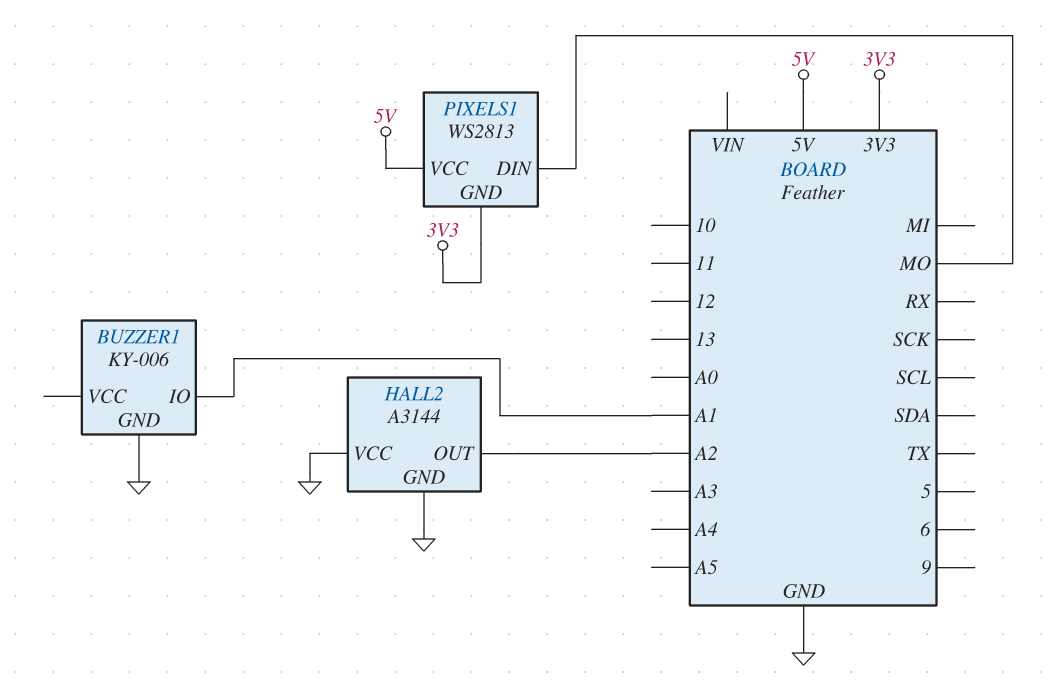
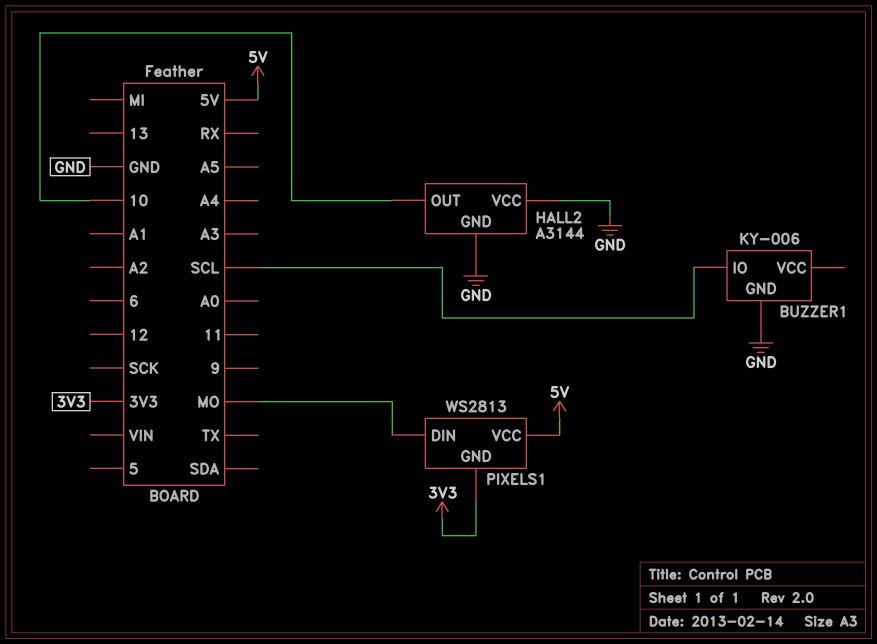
BUZZER1 pin IO: A1 -> SCL
HALL2 pin OUT: A2 -> 10

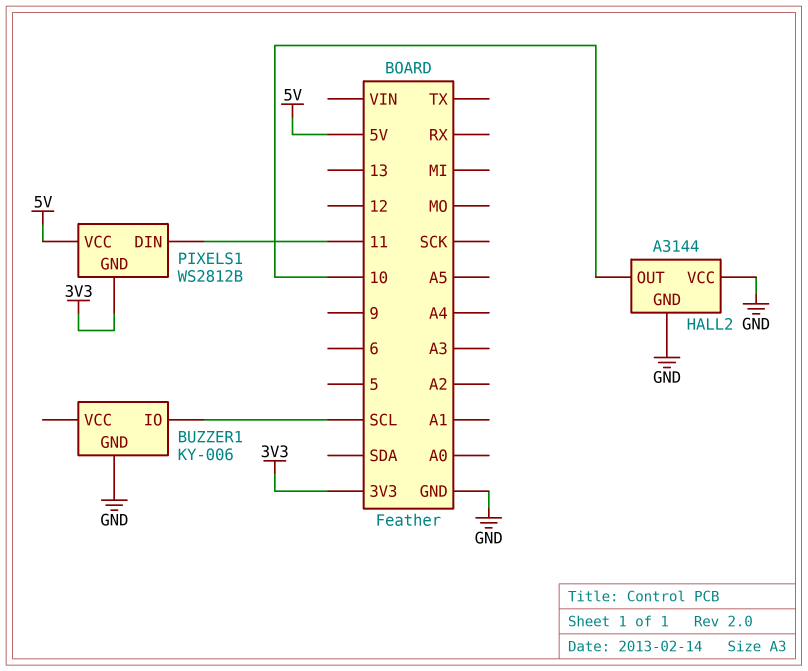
PIXELS1: WS2813 -> WS2812B
PIXELS1 pin DIN: MO -> 11

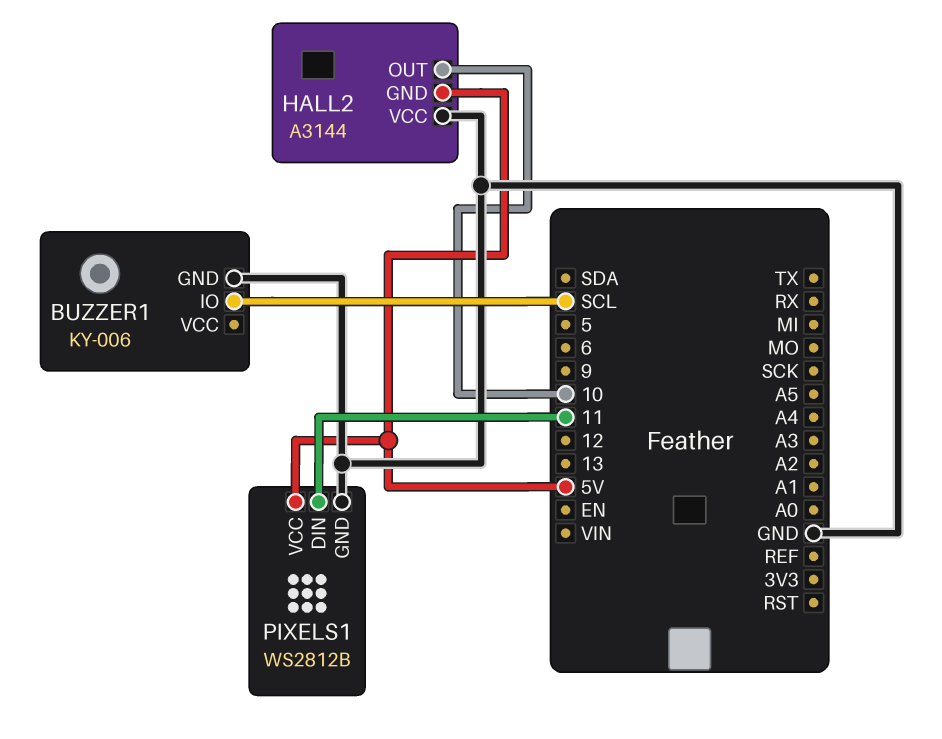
HALL2 pin GND: GND -> 5V
PIXELS1 pin GND: 3V3 -> GND

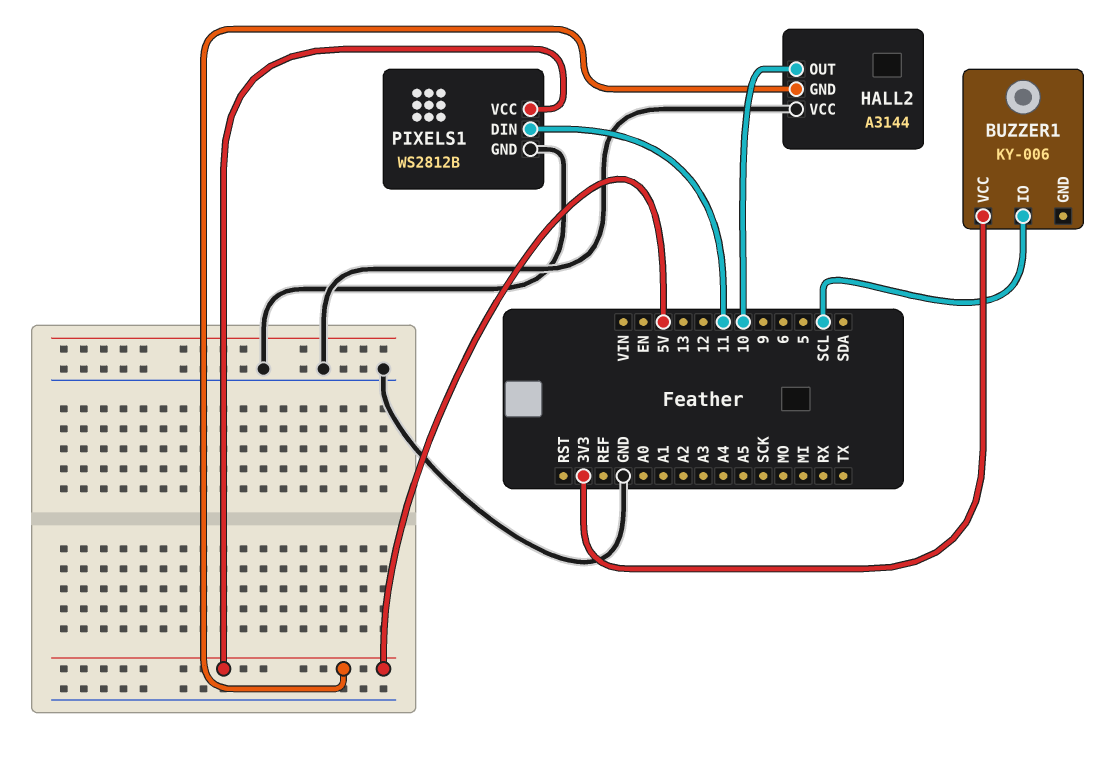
BUZZER1 pin GND: GND -> none
BUZZER1 pin VCC: none -> 3V3

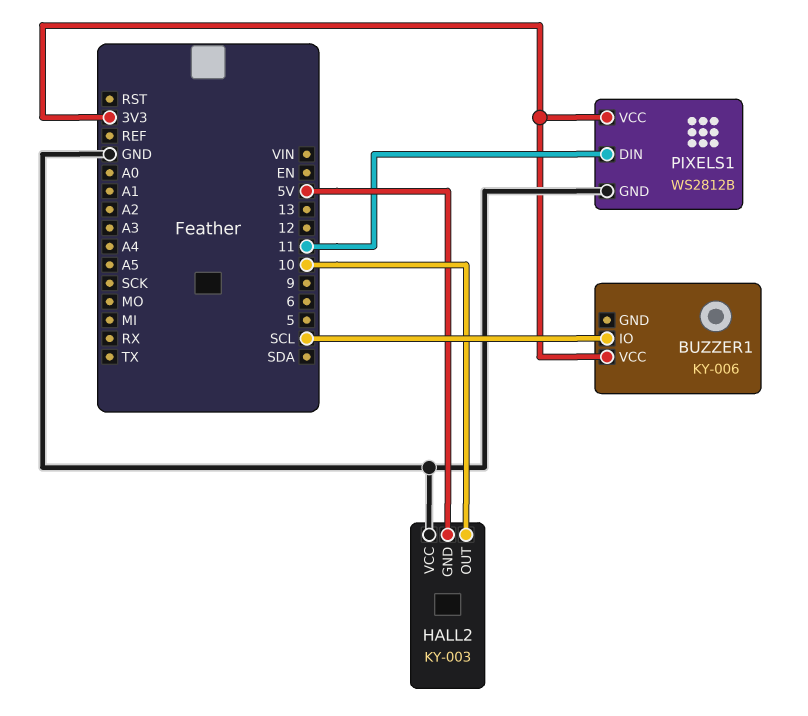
HALL2: A3144 -> KY-003
PIXELS1 pin VCC: 5V -> 3V3

